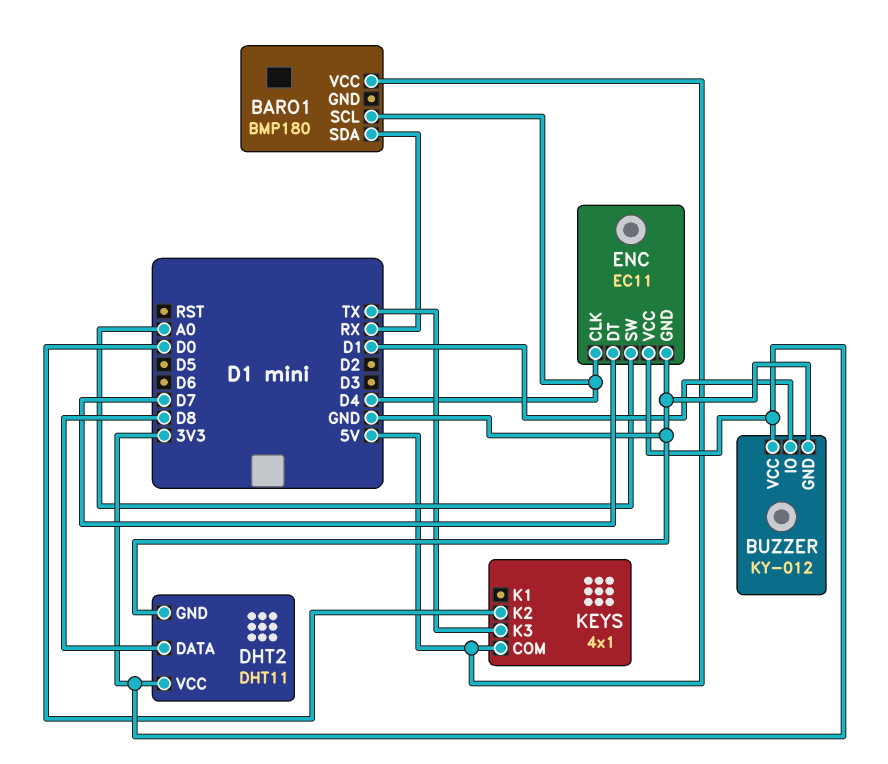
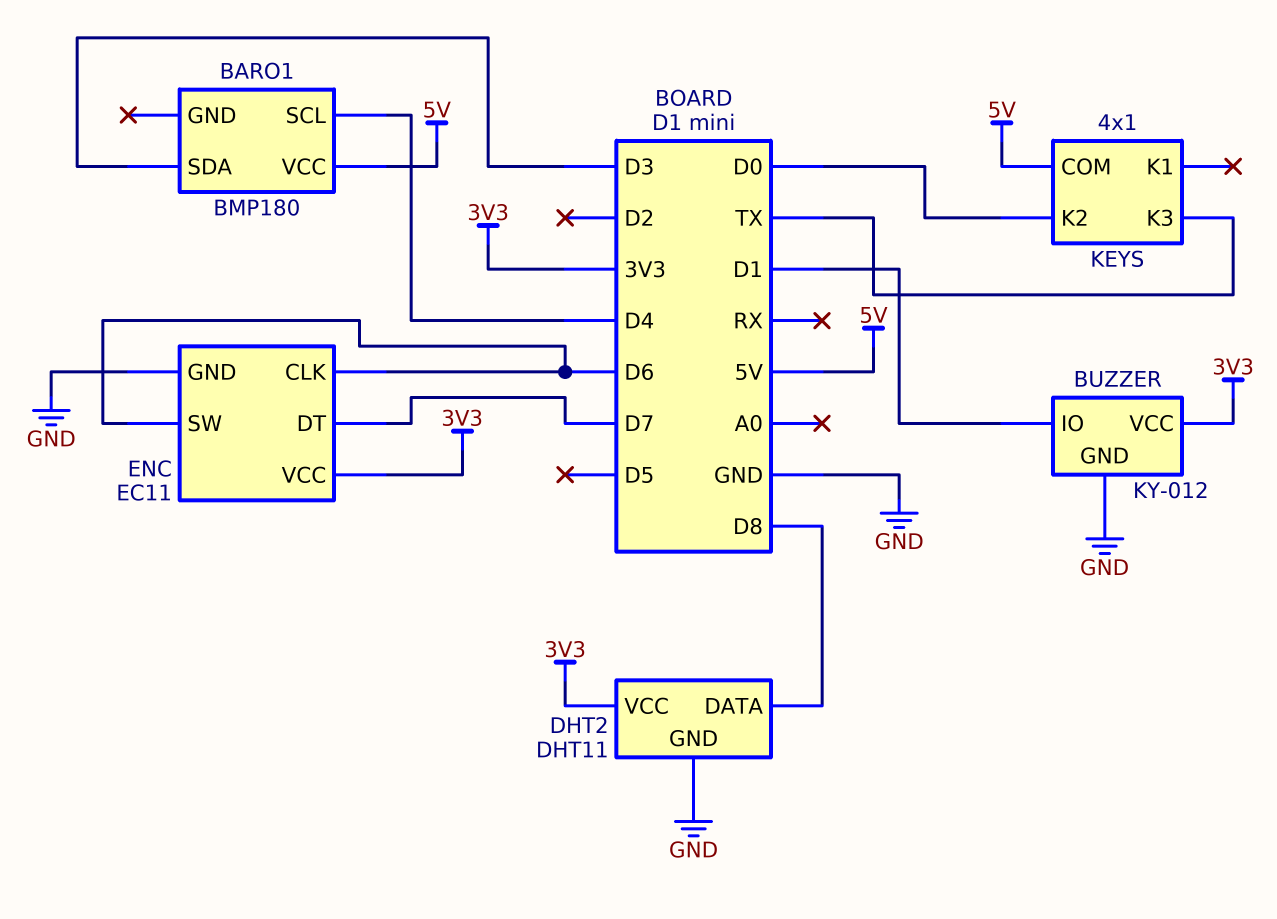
BARO1 pin SDA: RX -> D3
ENC pin CLK: D4 -> D6
ENC pin SW: A0 -> D6

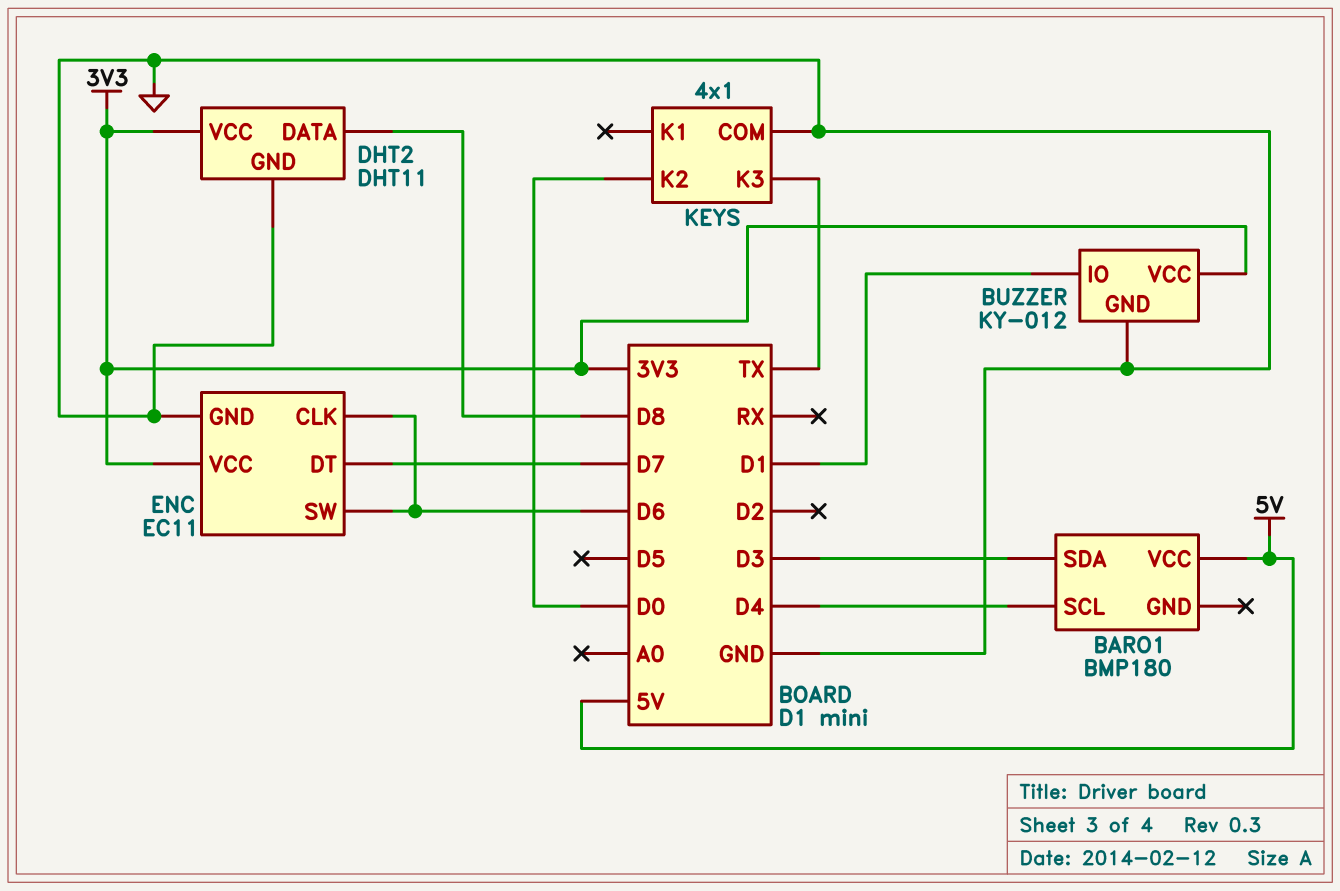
KEYS pin COM: 5V -> GND

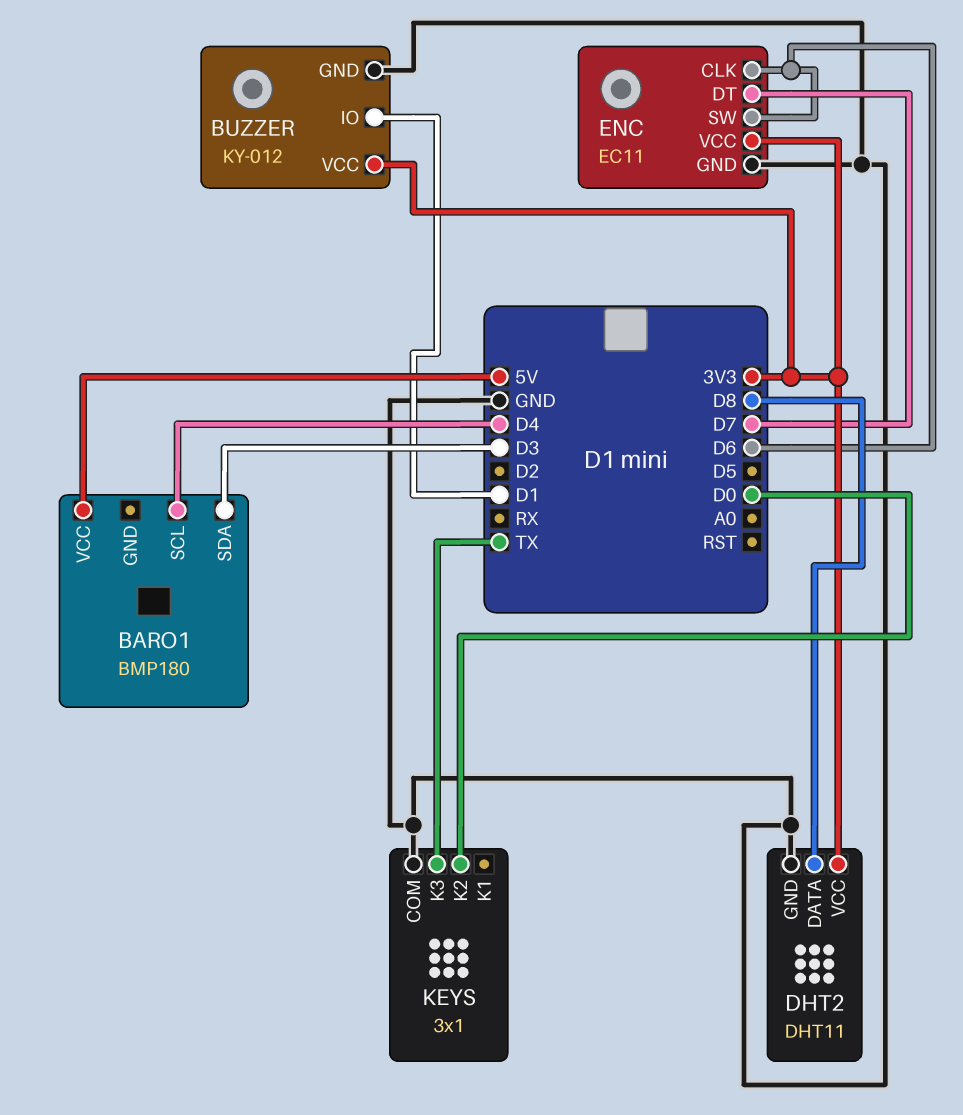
KEYS: 4x1 -> 3x1

